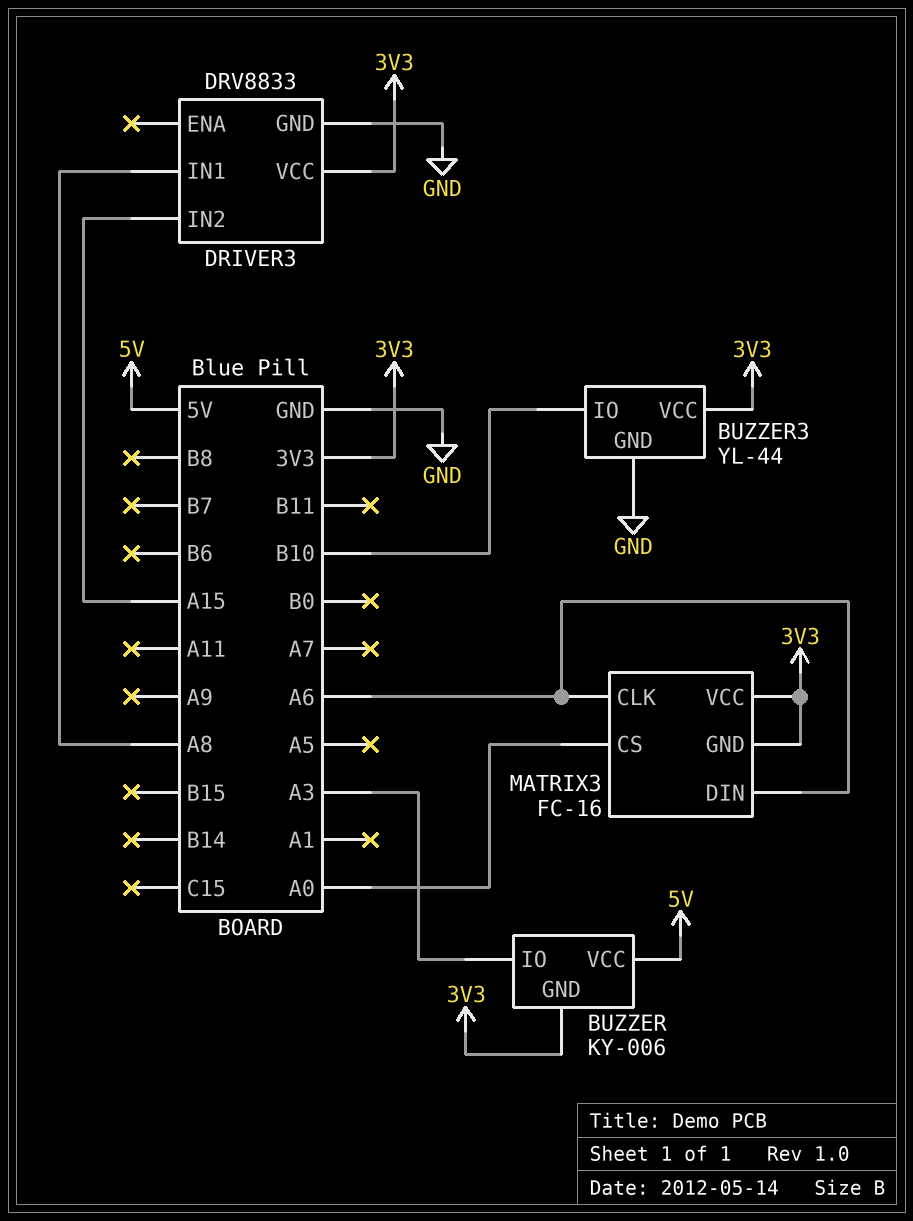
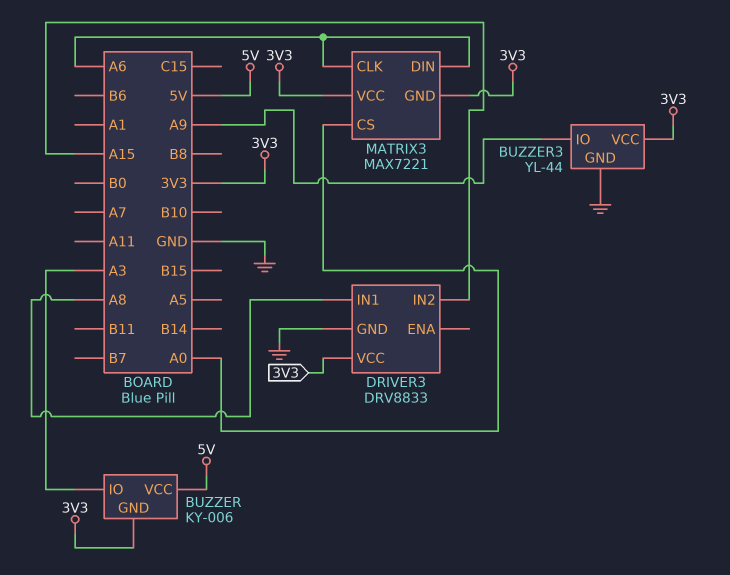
BUZZER3 pin IO: B10 -> A9
MATRIX3: FC-16 -> MAX7221

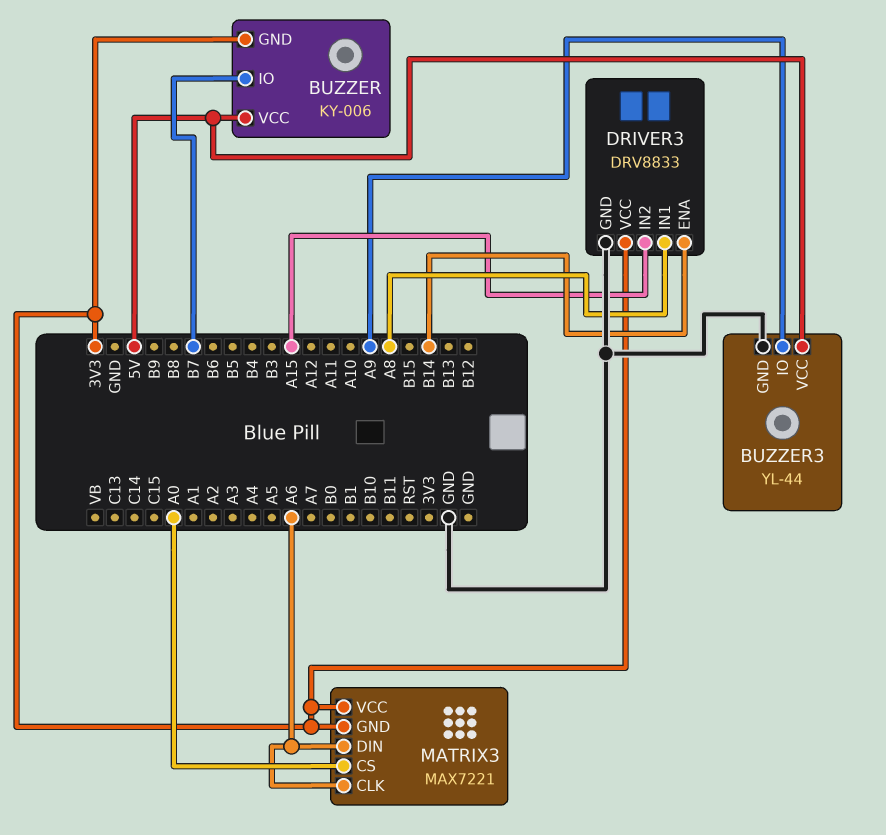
BUZZER pin IO: A3 -> B7
BUZZER3 pin VCC: 3V3 -> 5V
DRIVER3 pin ENA: none -> B14

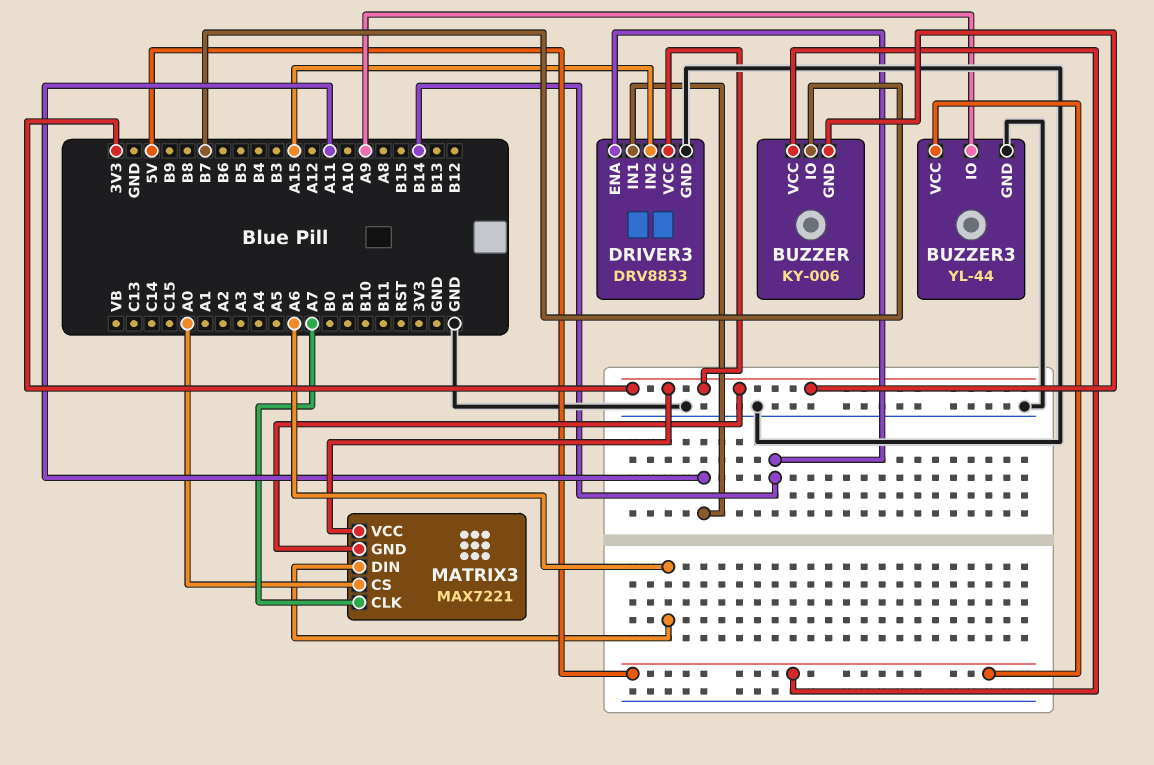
DRIVER3 pin IN1: A8 -> A11
MATRIX3 pin CLK: A6 -> A7

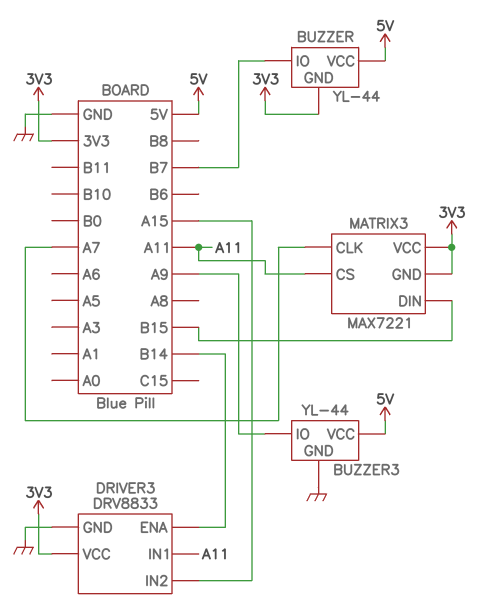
BUZZER: KY-006 -> YL-44
MATRIX3 pin CS: A0 -> A11
MATRIX3 pin DIN: A6 -> B15

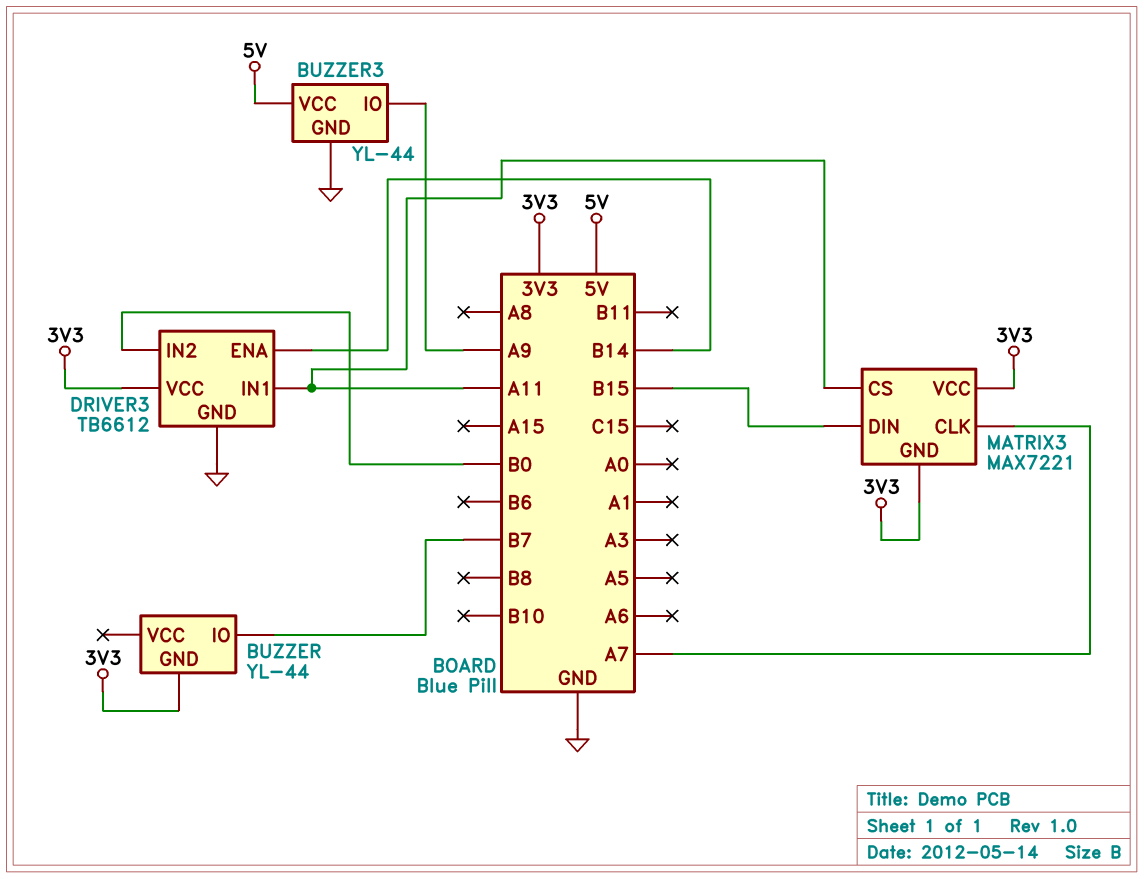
BUZZER pin VCC: 5V -> none
DRIVER3: DRV8833 -> TB6612
DRIVER3 pin IN2: A15 -> B0

